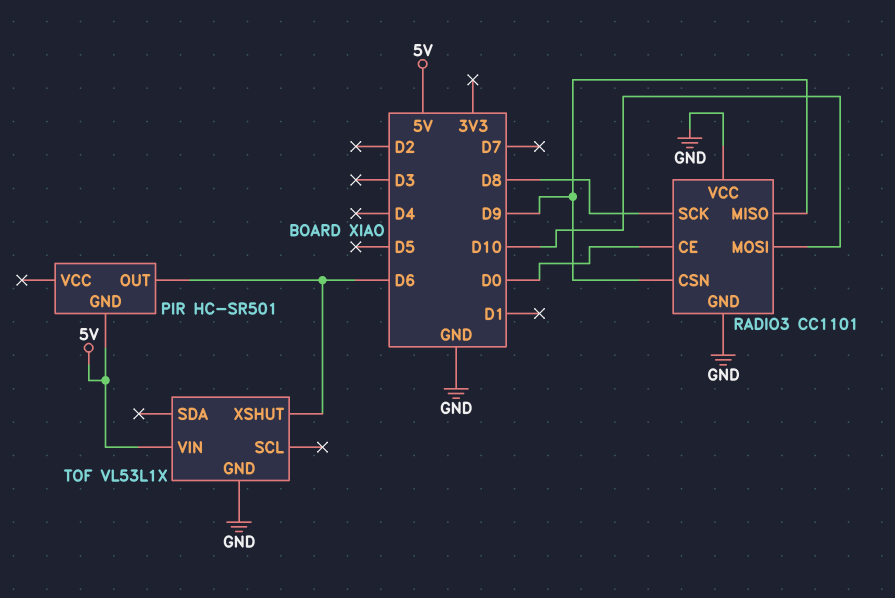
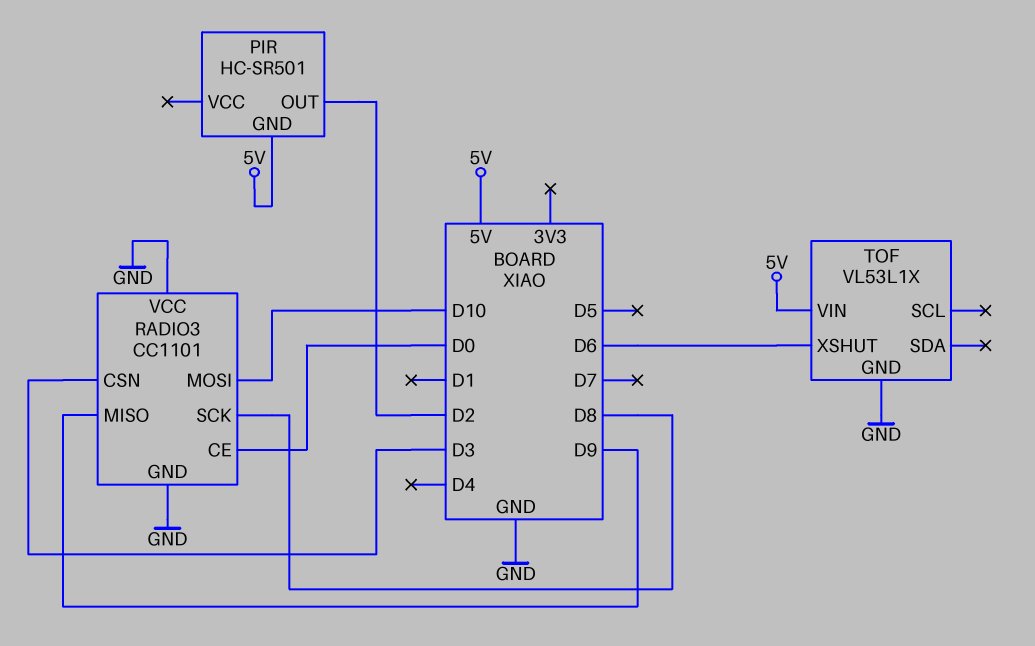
PIR pin OUT: D6 -> D2
RADIO3 pin CSN: D9 -> D3

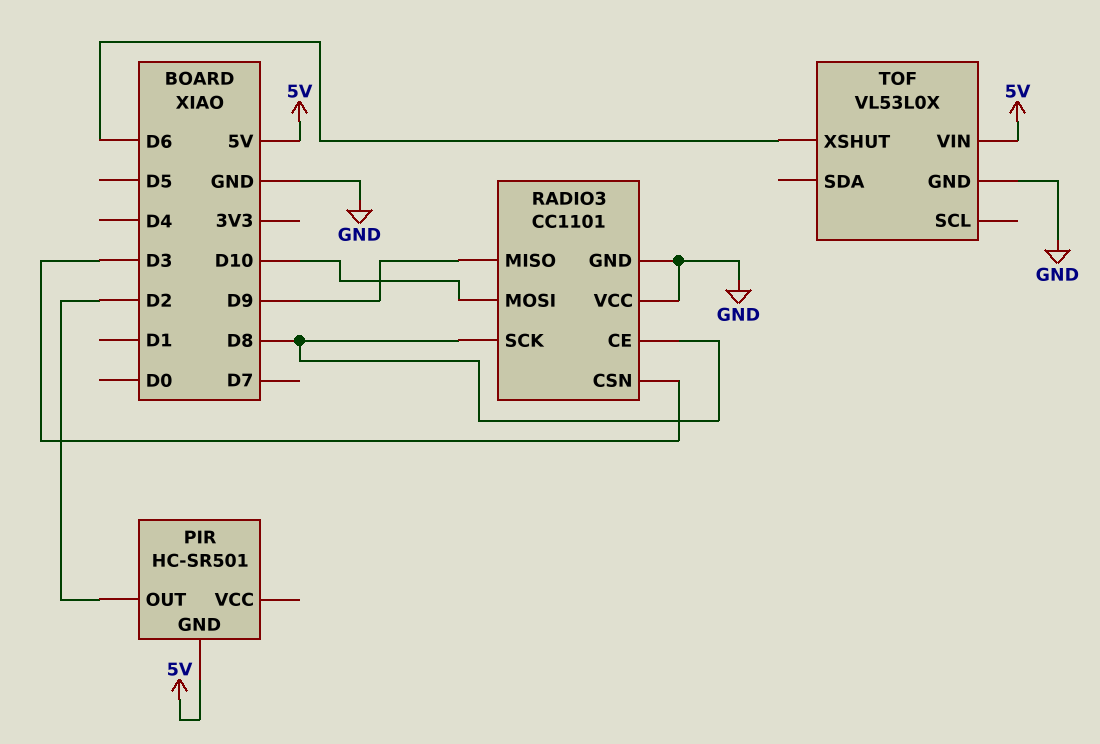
RADIO3 pin CE: D0 -> D8
TOF: VL53L1X -> VL53L0X

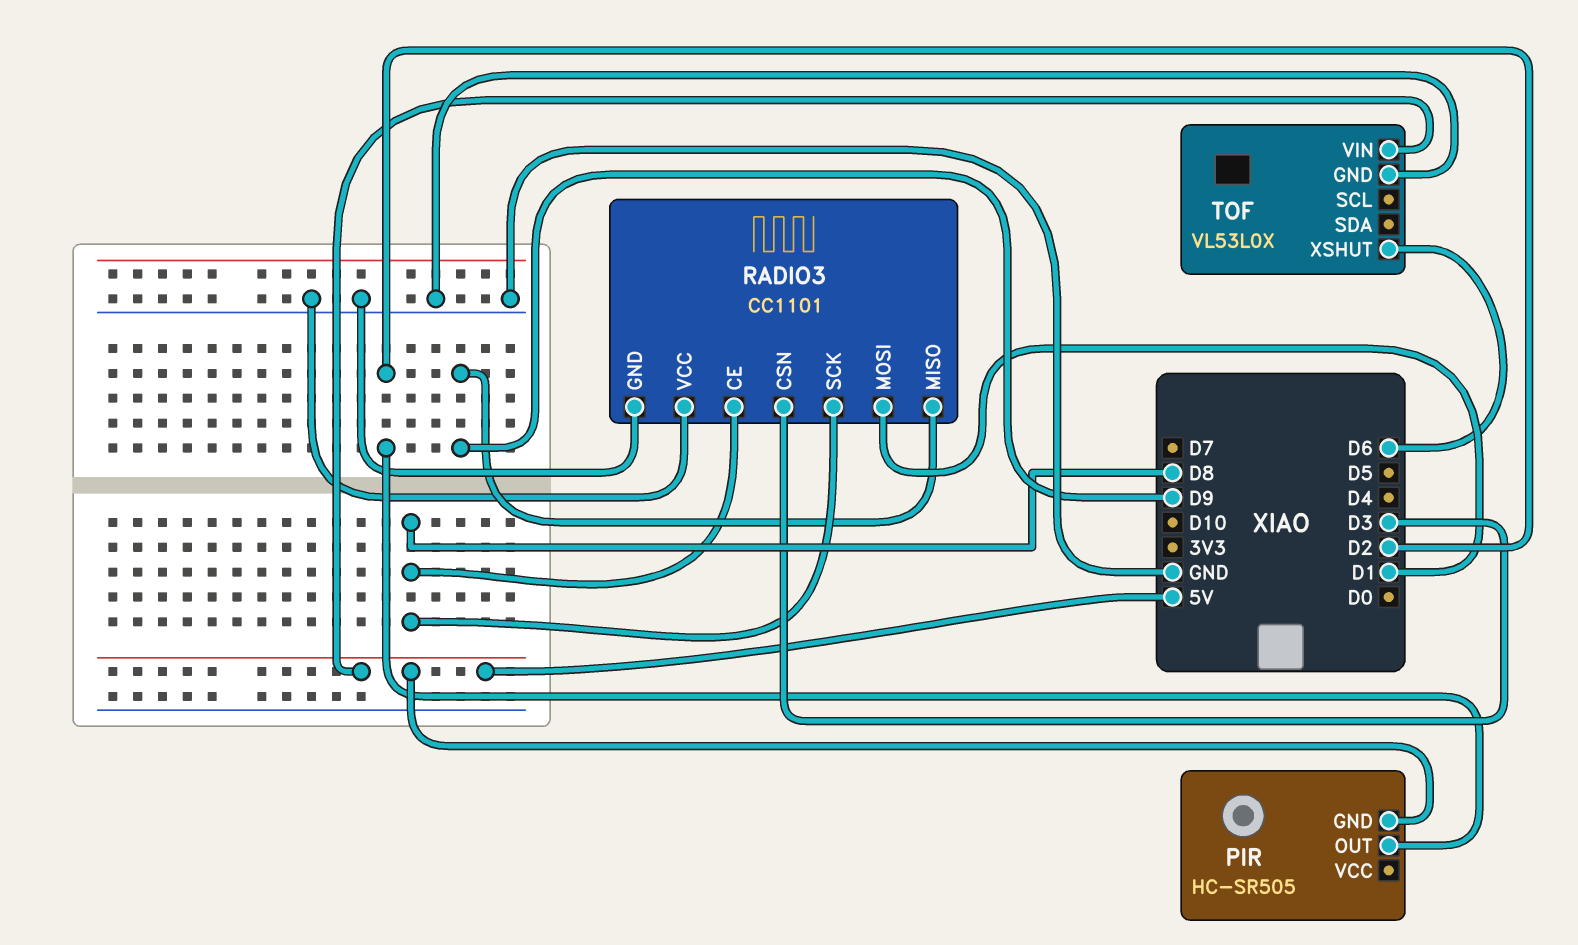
PIR: HC-SR501 -> HC-SR505
RADIO3 pin MOSI: D10 -> D1

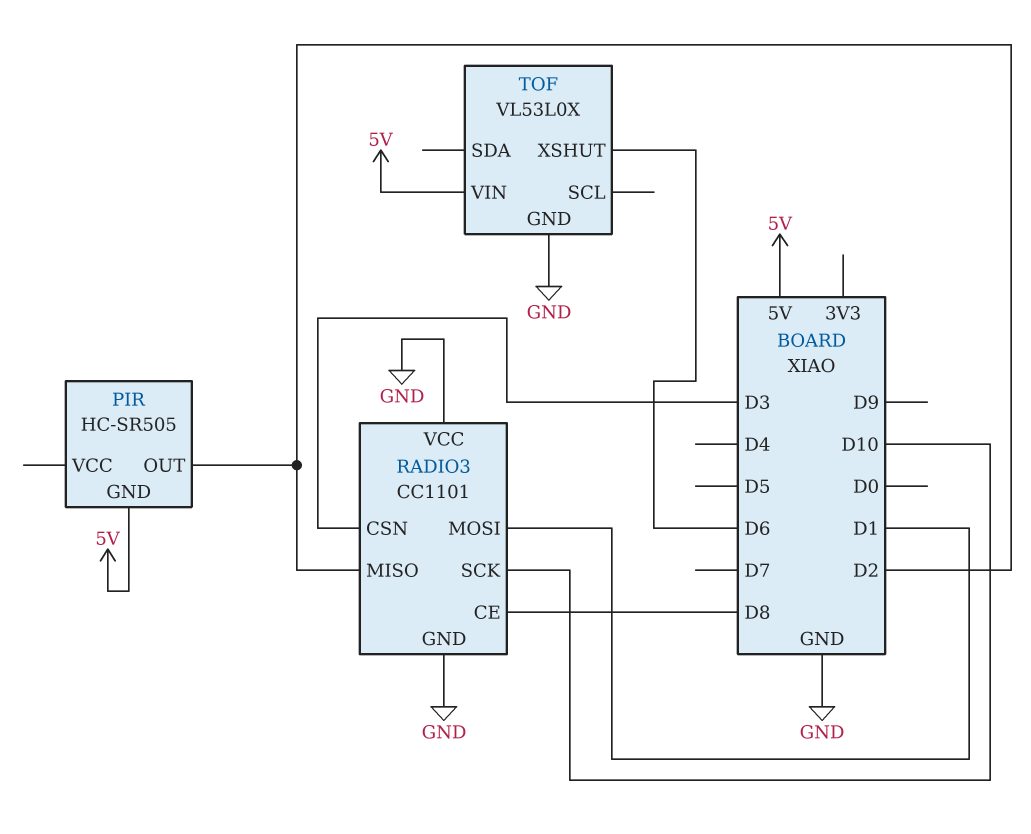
RADIO3 pin MISO: D9 -> D2
RADIO3 pin SCK: D8 -> D10

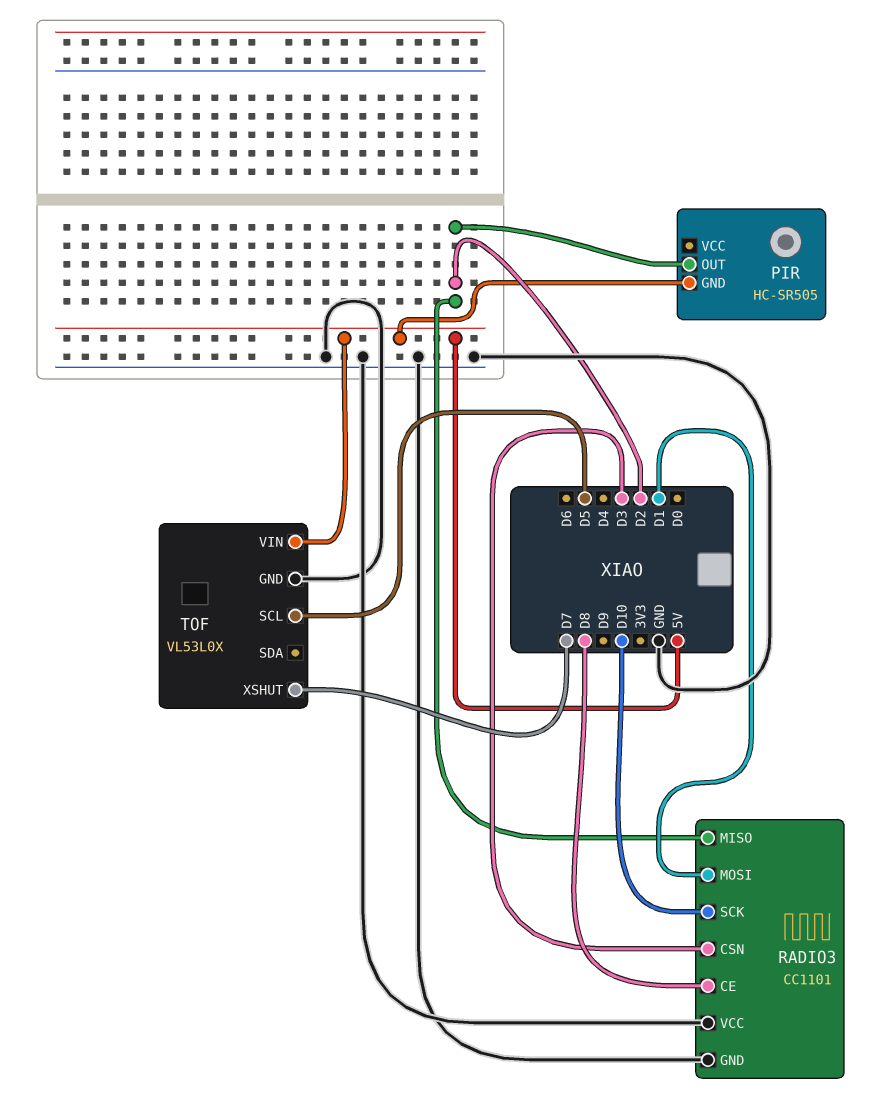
TOF pin SCL: none -> D5
TOF pin XSHUT: D6 -> D7

